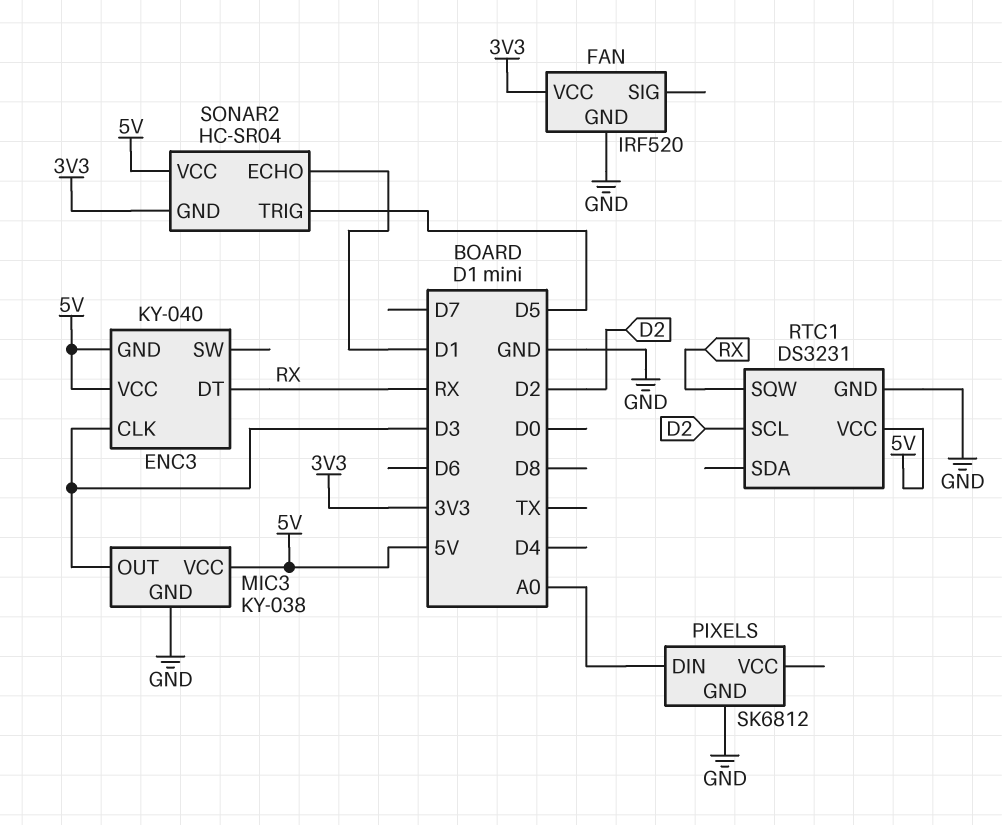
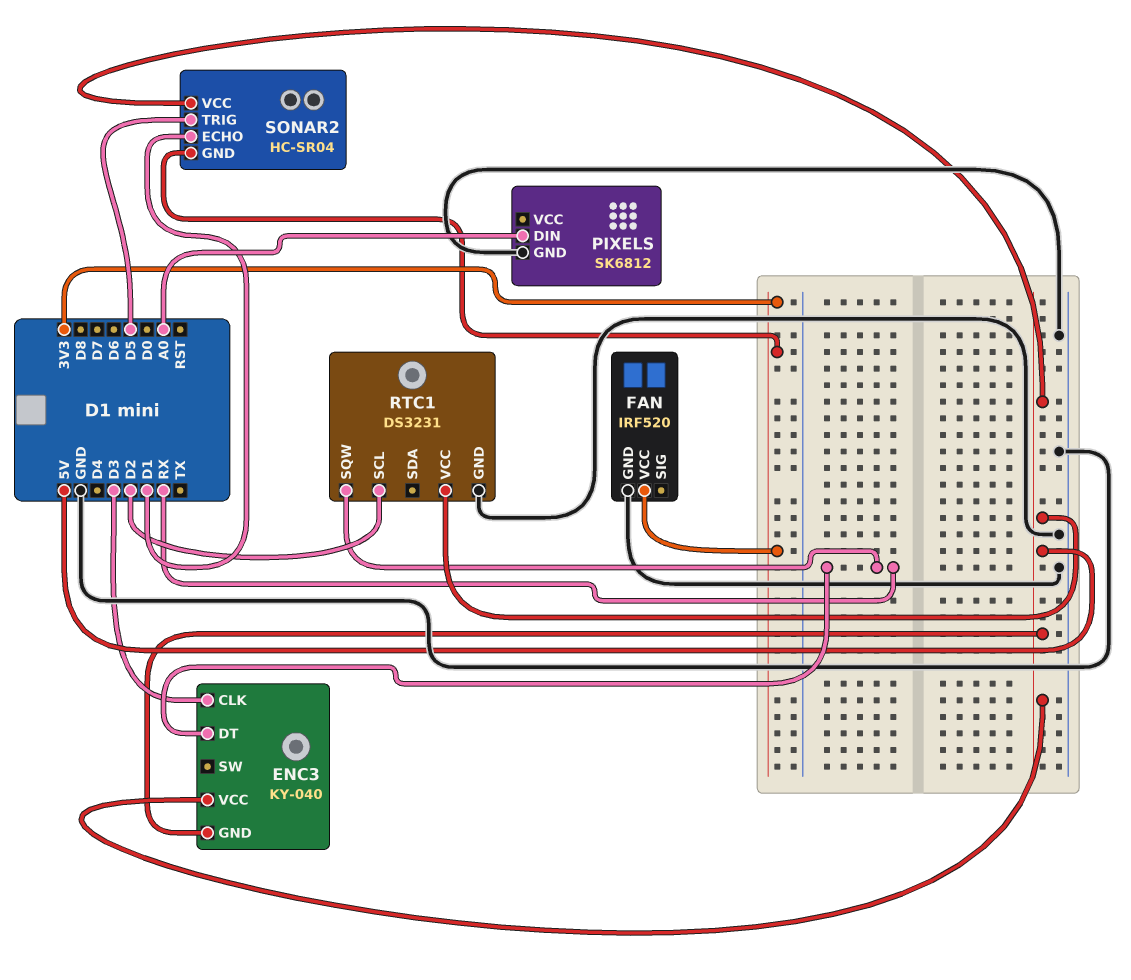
MIC3: KY-038 -> none
MIC3 pin GND: GND -> none
MIC3 pin OUT: D3 -> none
MIC3 pin VCC: 5V -> none

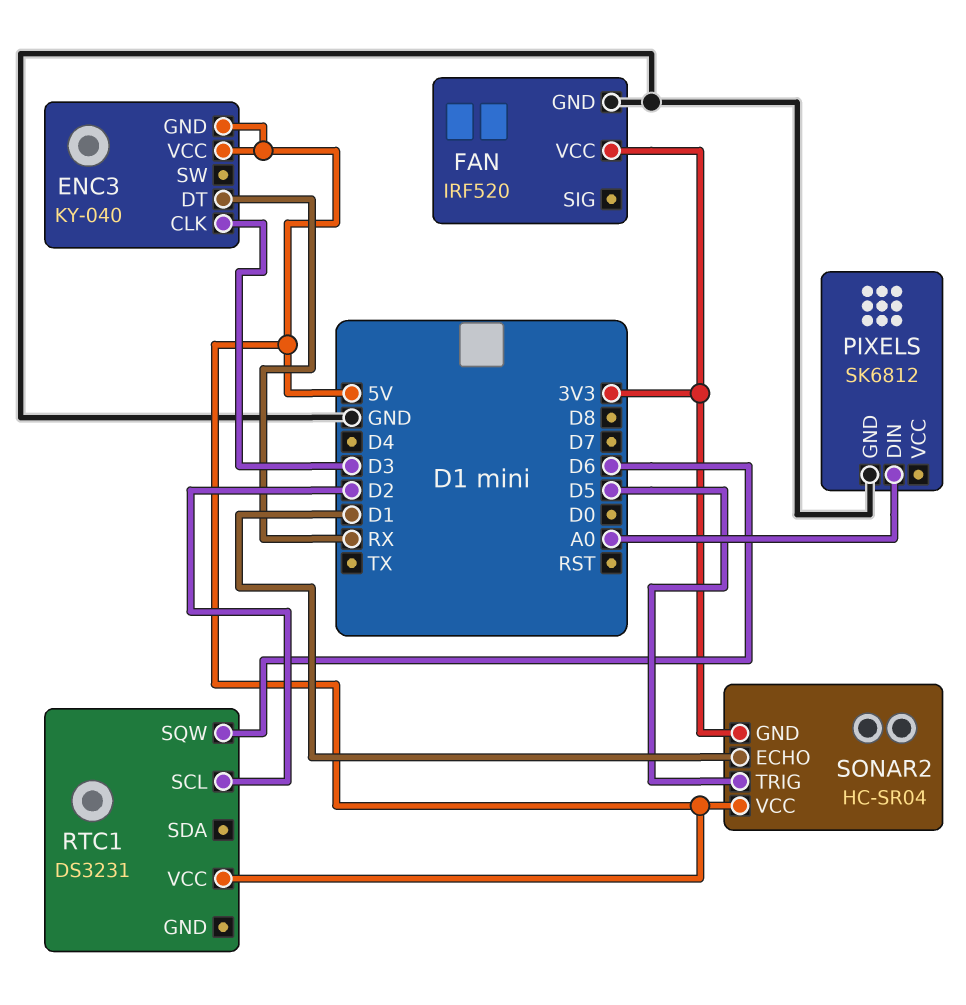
RTC1 pin GND: GND -> none
RTC1 pin SQW: RX -> D6

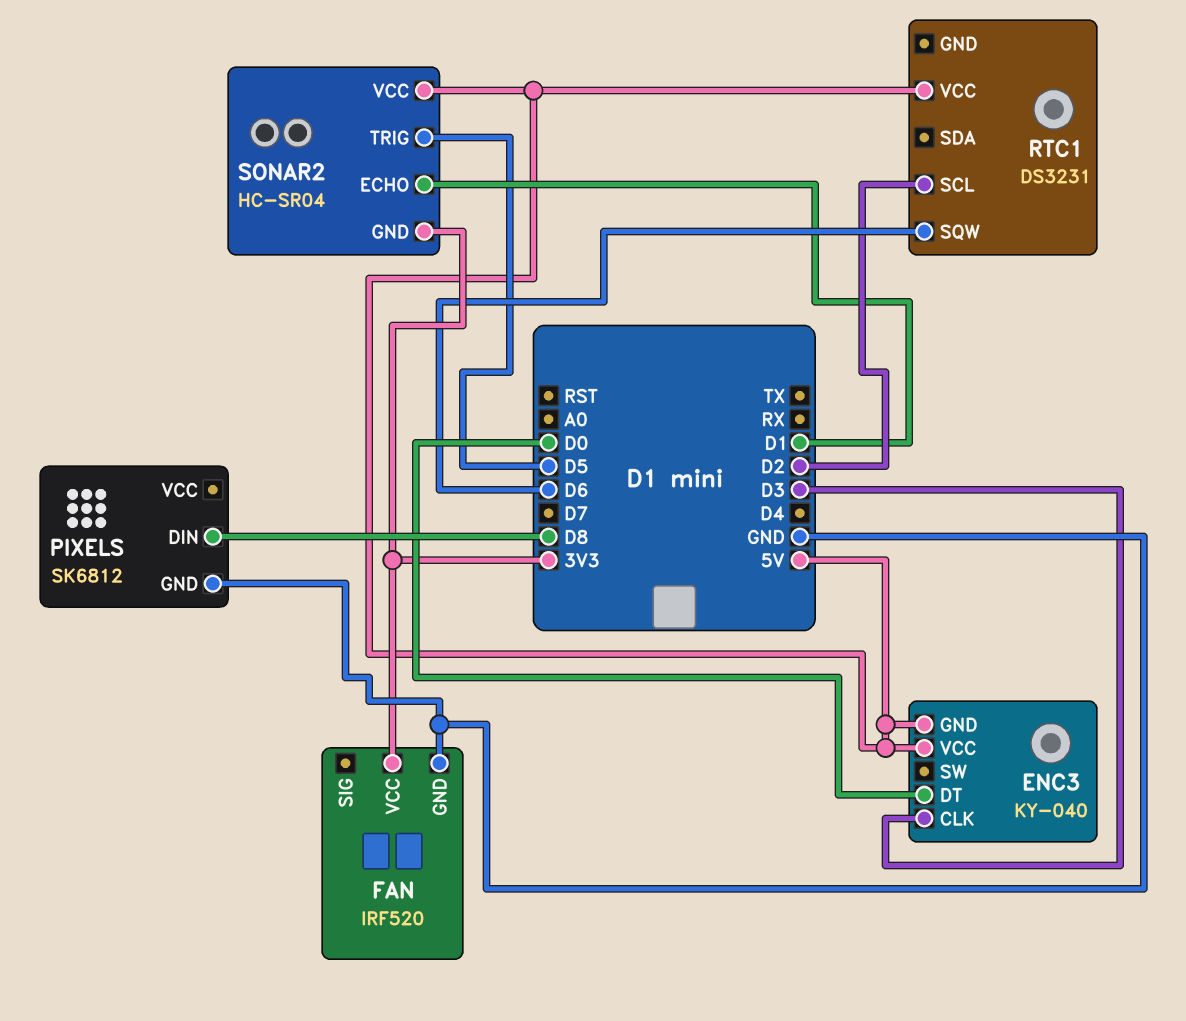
ENC3 pin DT: RX -> D0
PIXELS pin DIN: A0 -> D8

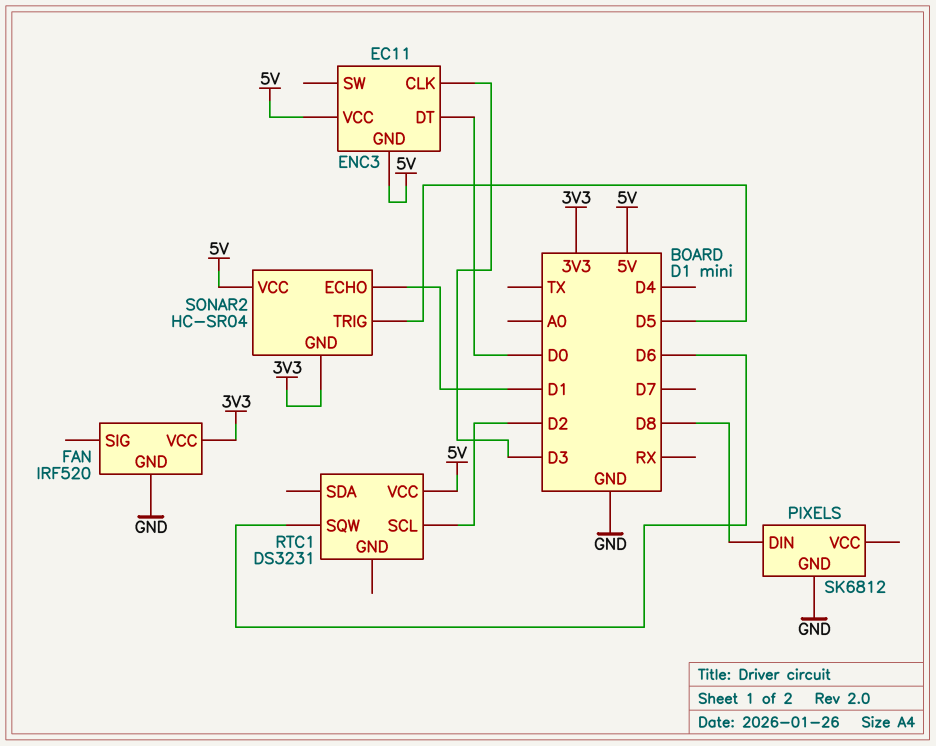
ENC3: KY-040 -> EC11

